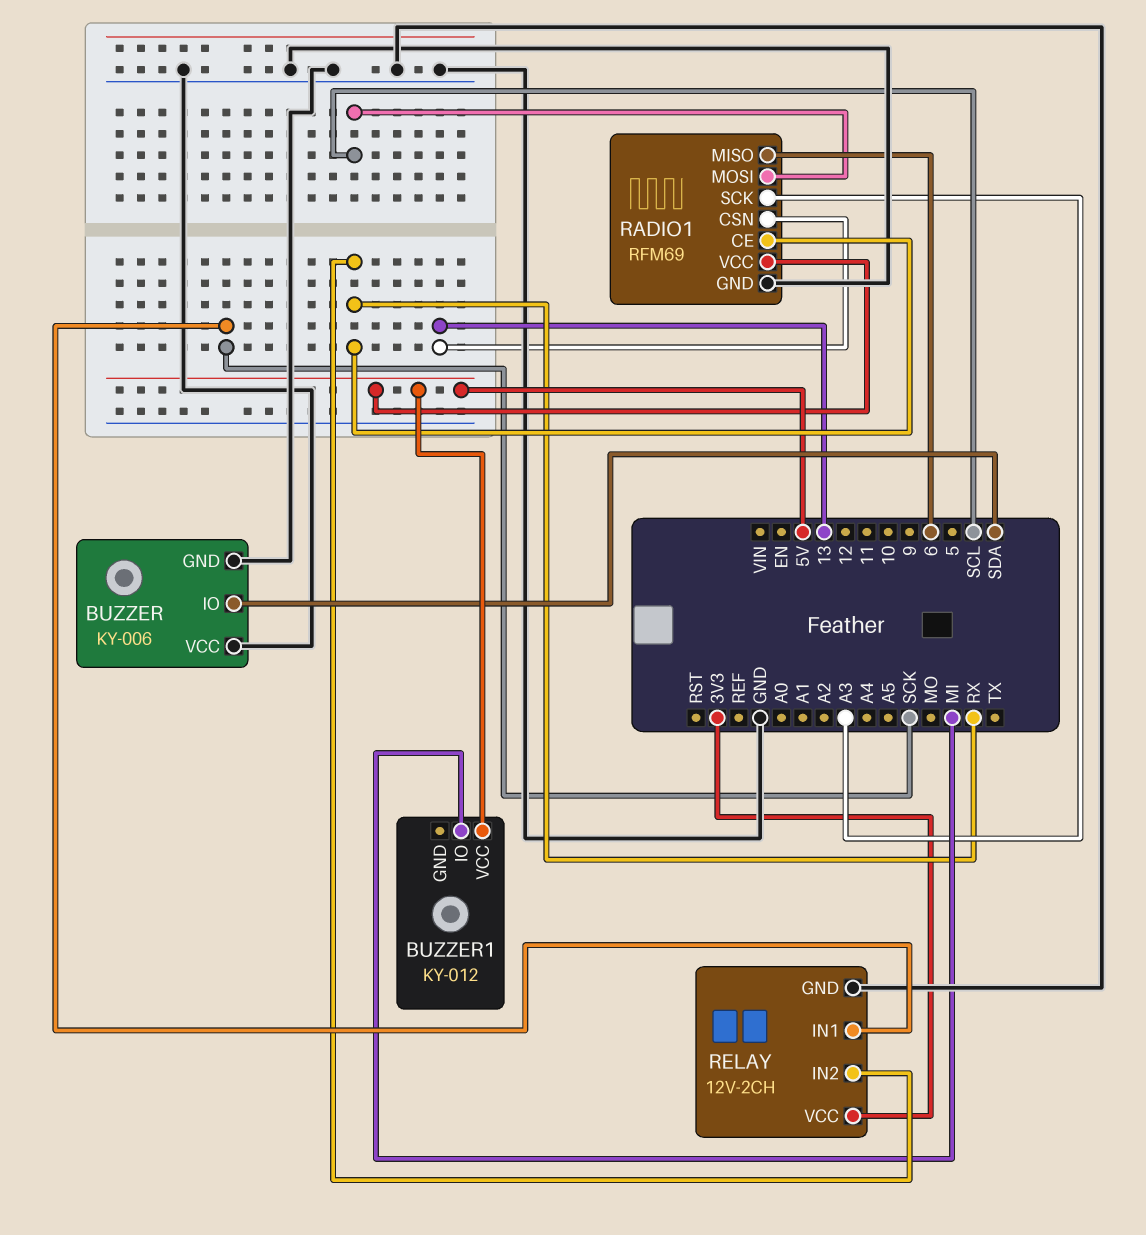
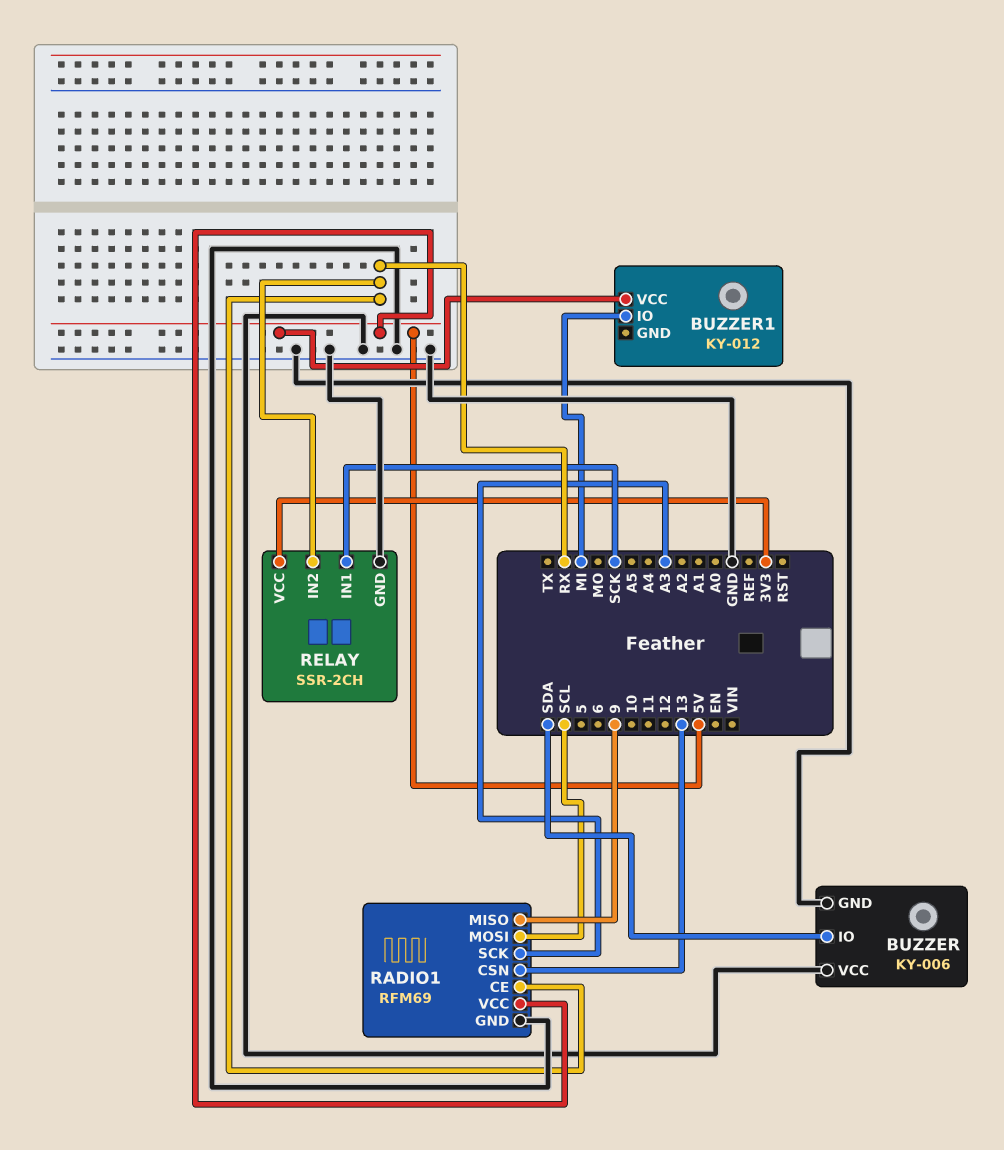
RADIO1 pin MISO: 6 -> 9
RELAY: 12V-2CH -> SSR-2CH

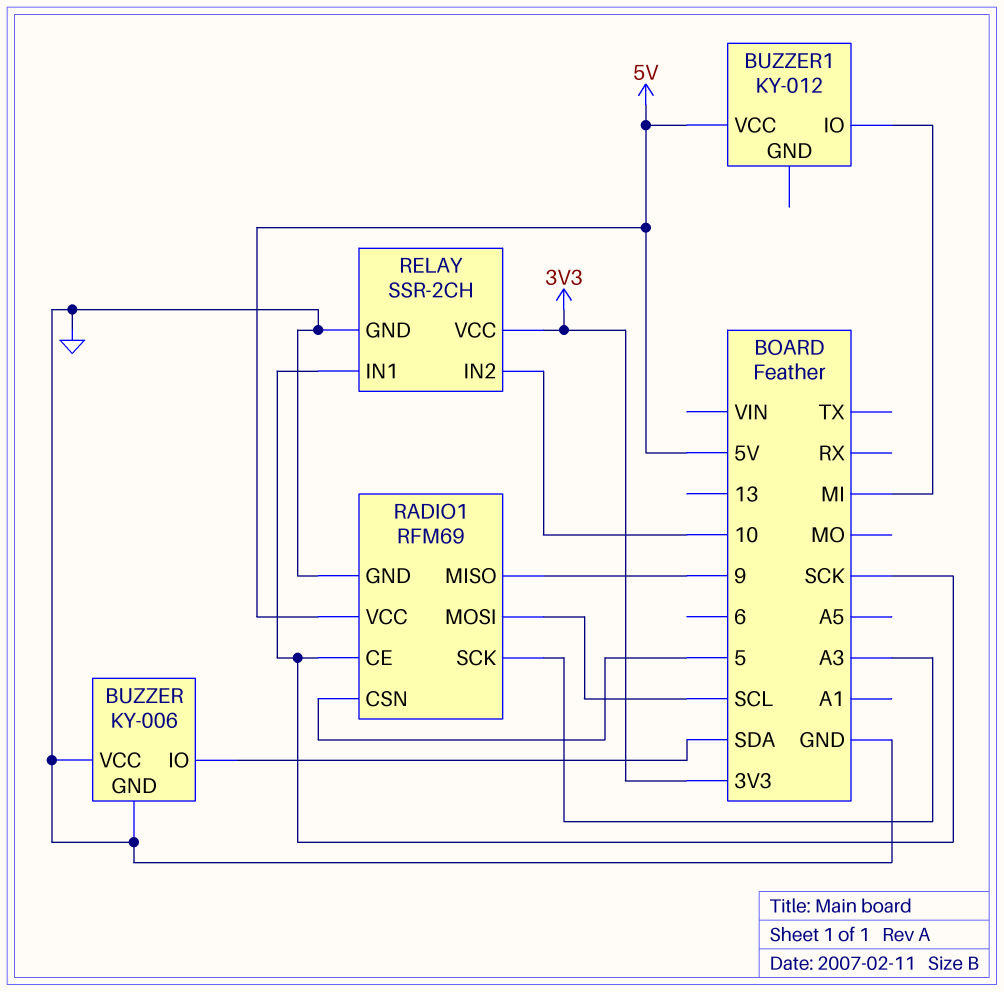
RADIO1 pin CE: RX -> SCK
RADIO1 pin CSN: 13 -> 5
RELAY pin IN2: RX -> 10

